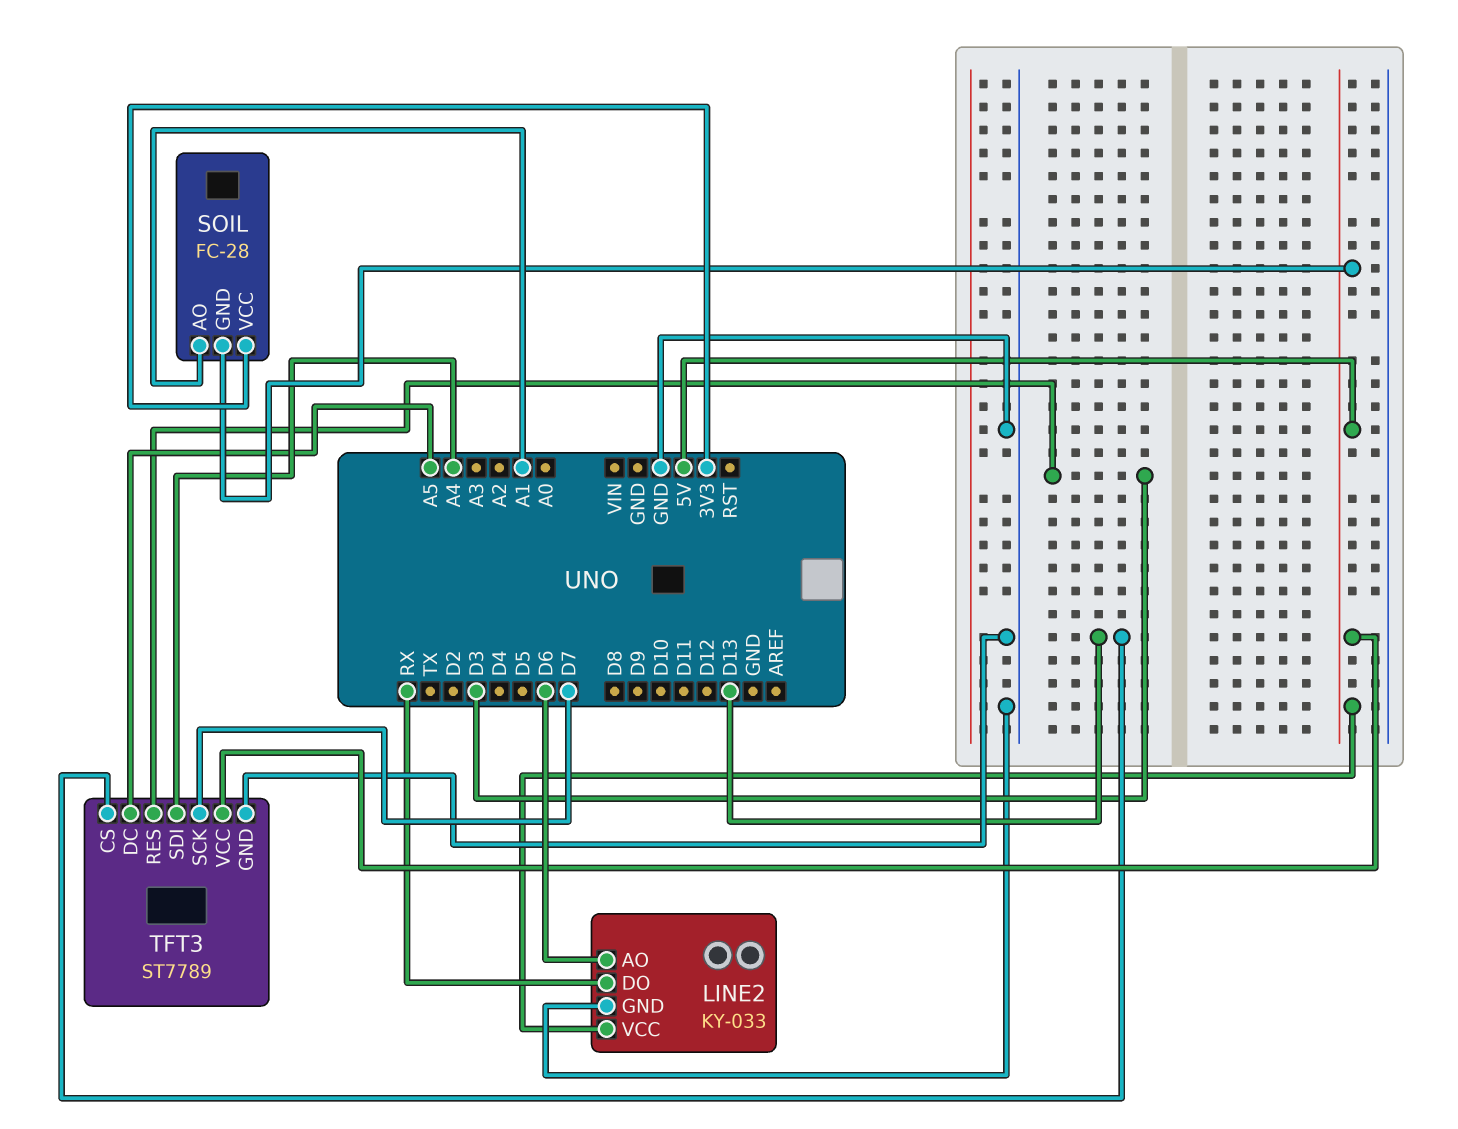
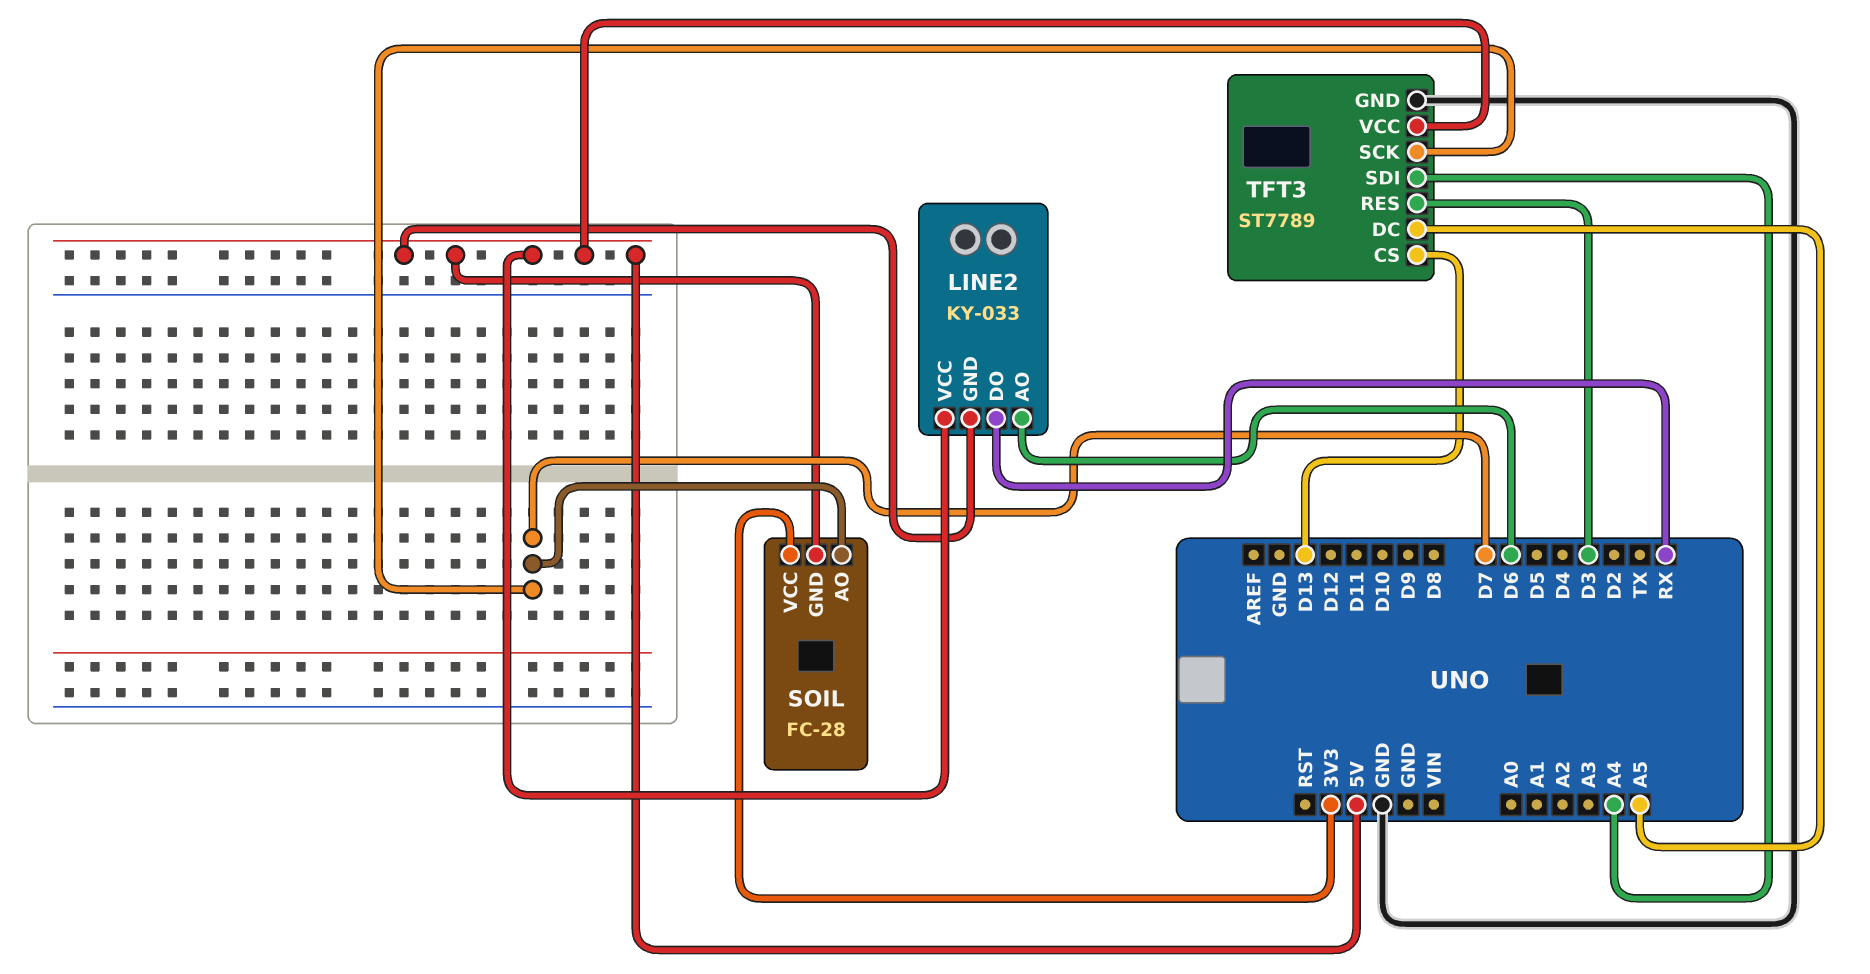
LINE2 pin GND: GND -> 5V
SOIL pin AO: A1 -> D7

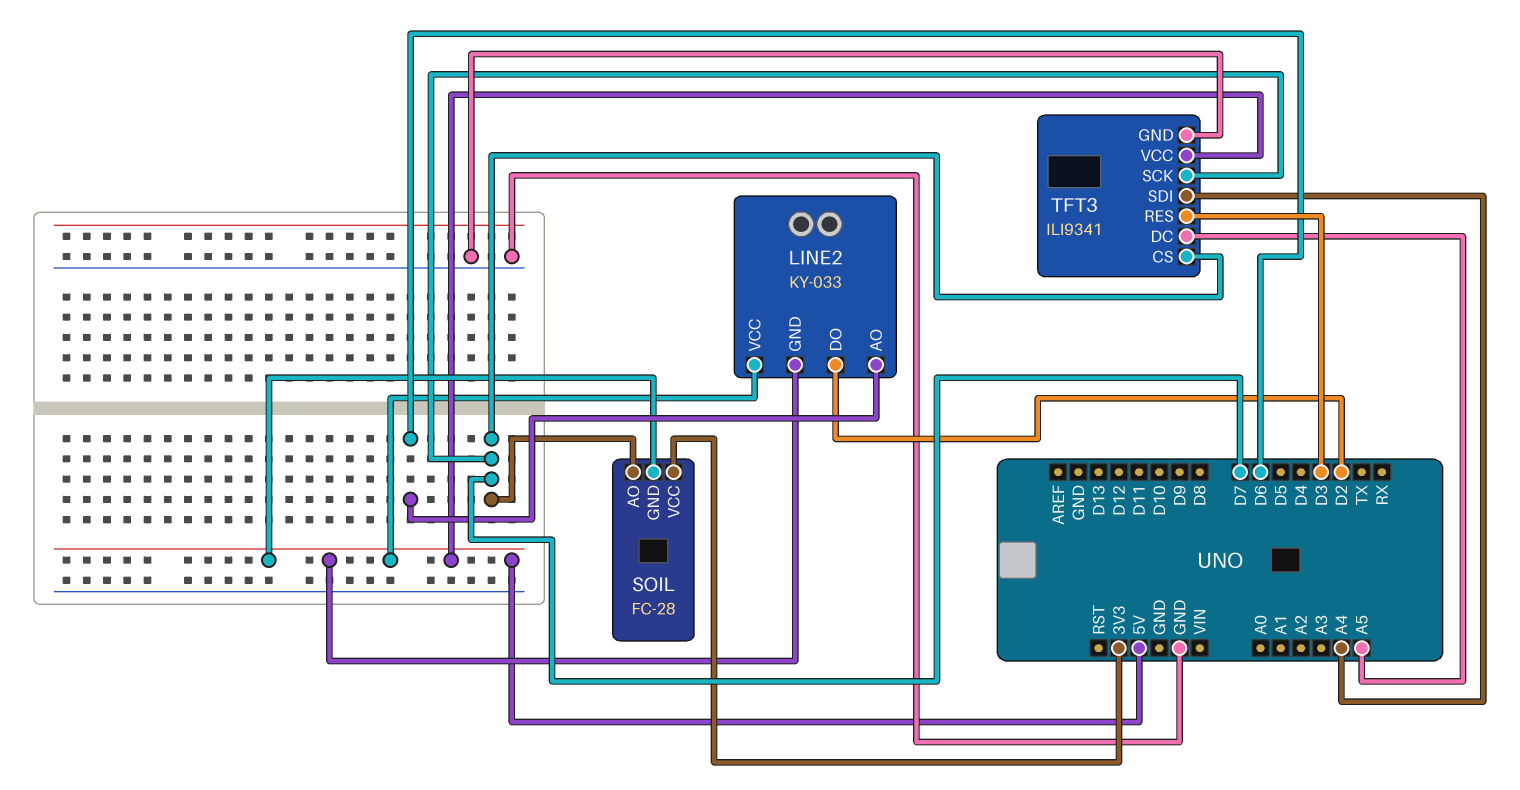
LINE2 pin DO: RX -> D2
TFT3: ST7789 -> ILI9341
TFT3 pin CS: D13 -> D7

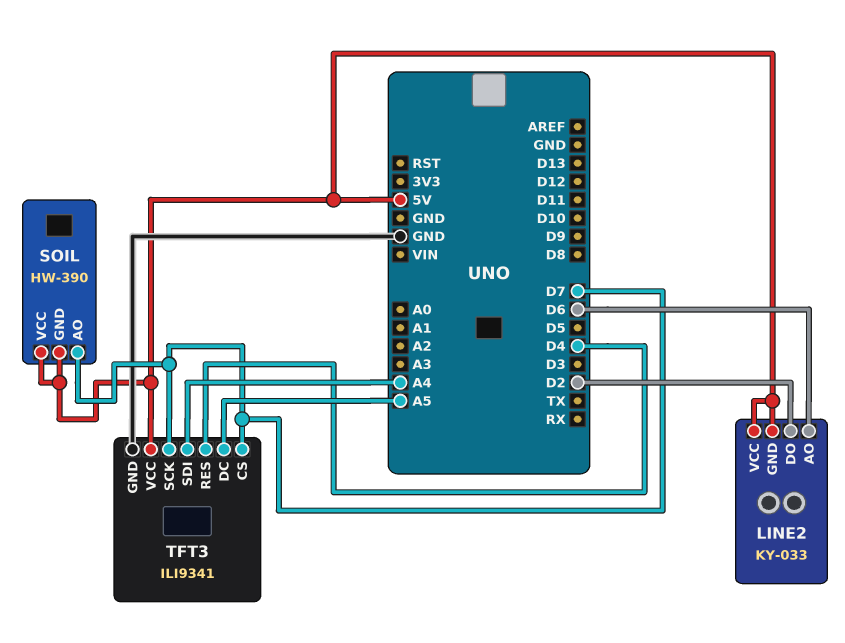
SOIL: FC-28 -> HW-390
SOIL pin VCC: 3V3 -> 5V
TFT3 pin RES: D3 -> D4

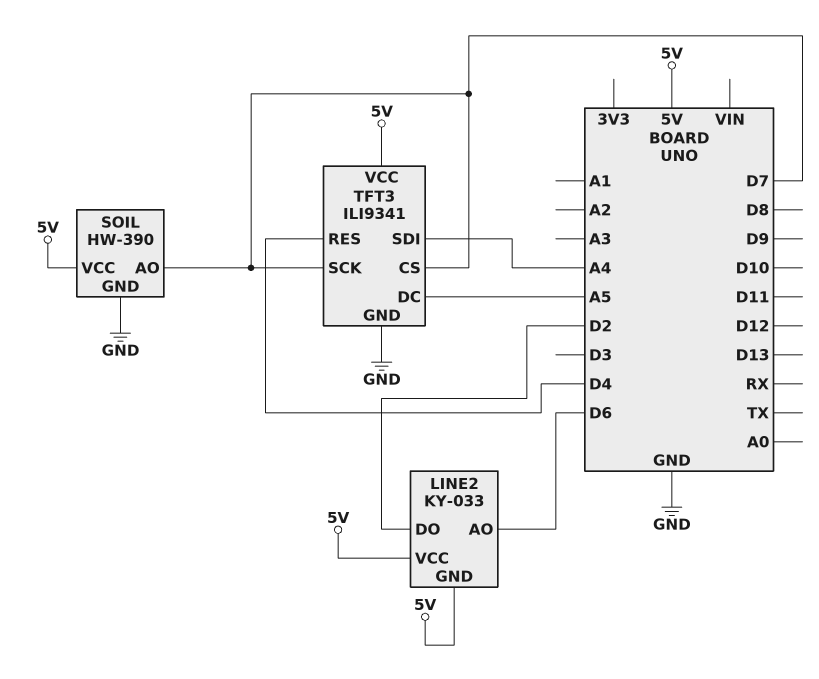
SOIL pin GND: 5V -> GND

